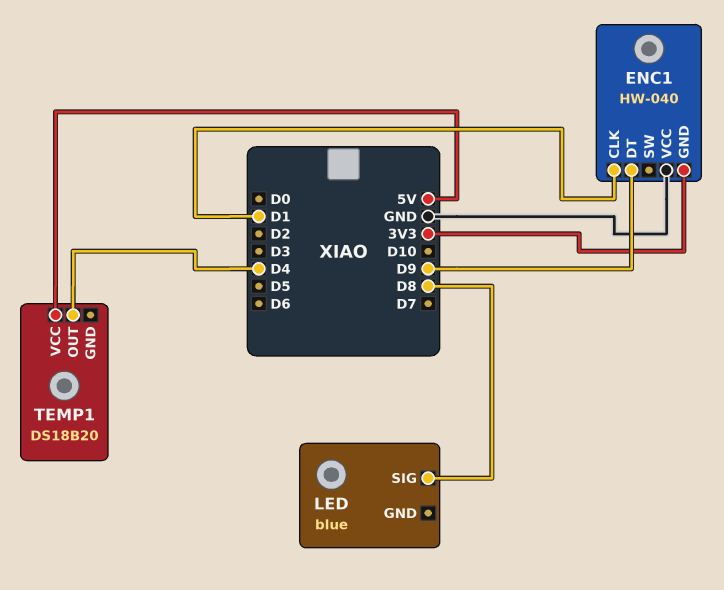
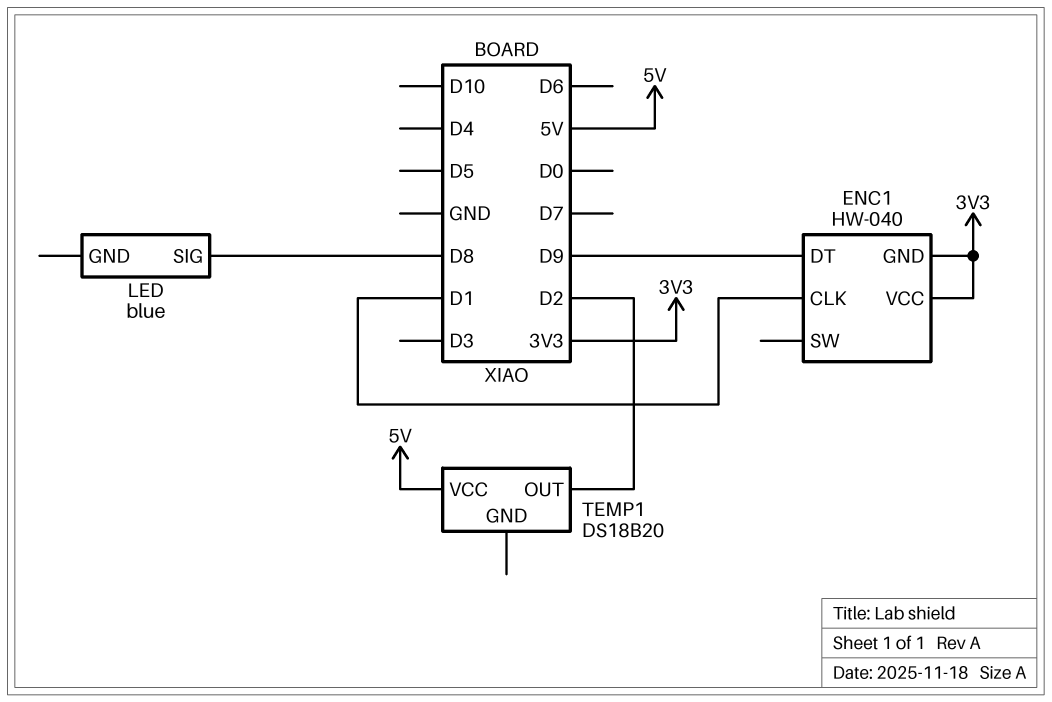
ENC1 pin VCC: GND -> 3V3
TEMP1 pin OUT: D4 -> D2

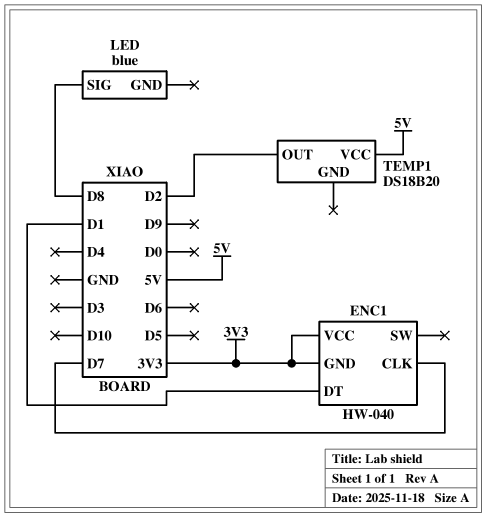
ENC1 pin CLK: D1 -> D7
ENC1 pin DT: D9 -> D1

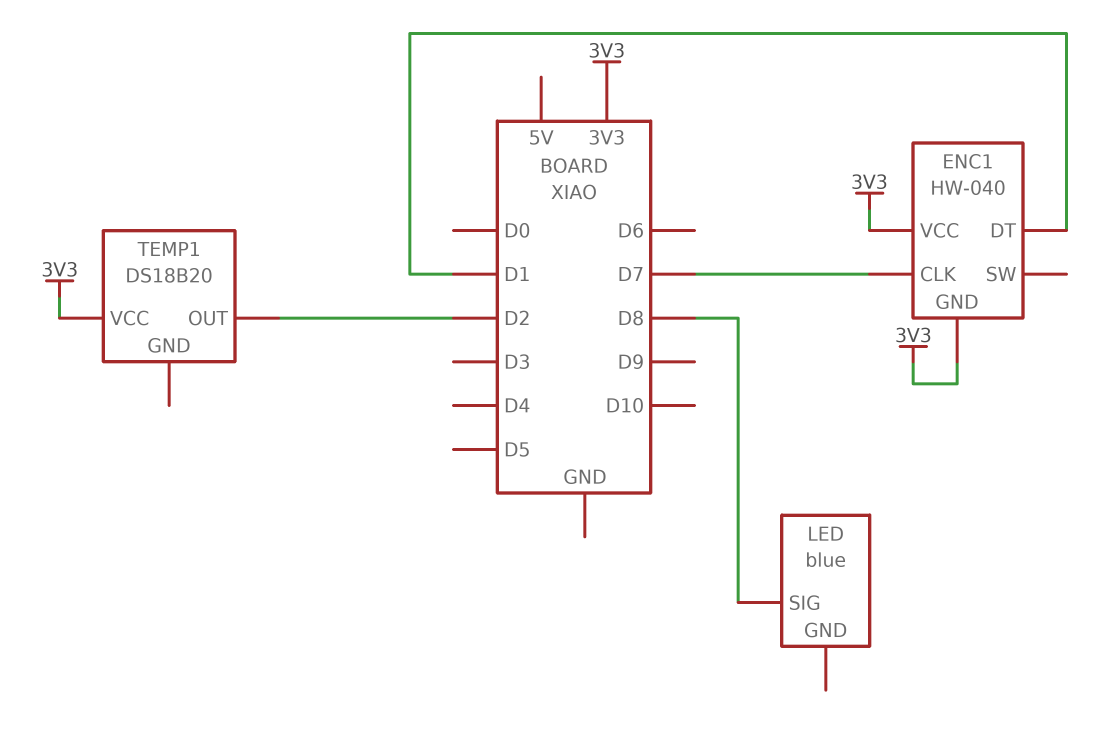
TEMP1 pin VCC: 5V -> 3V3

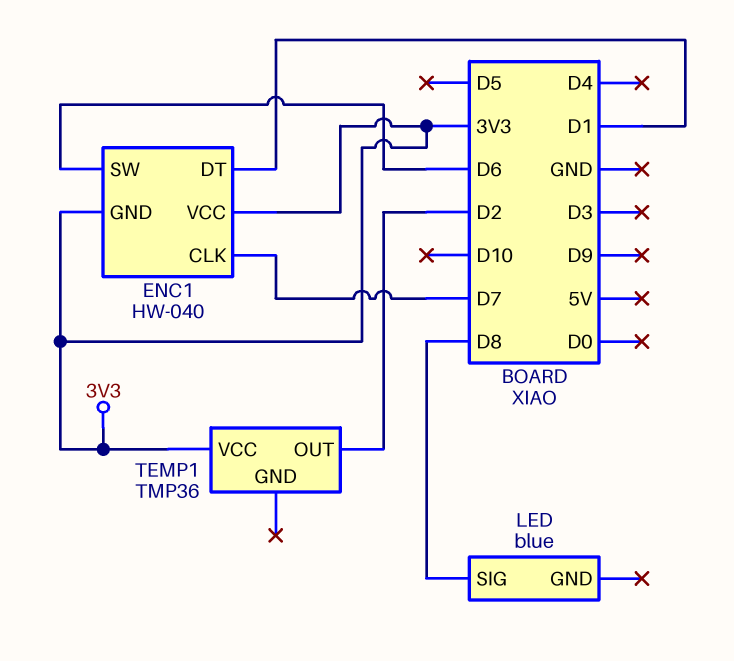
ENC1 pin SW: none -> D6
TEMP1: DS18B20 -> TMP36

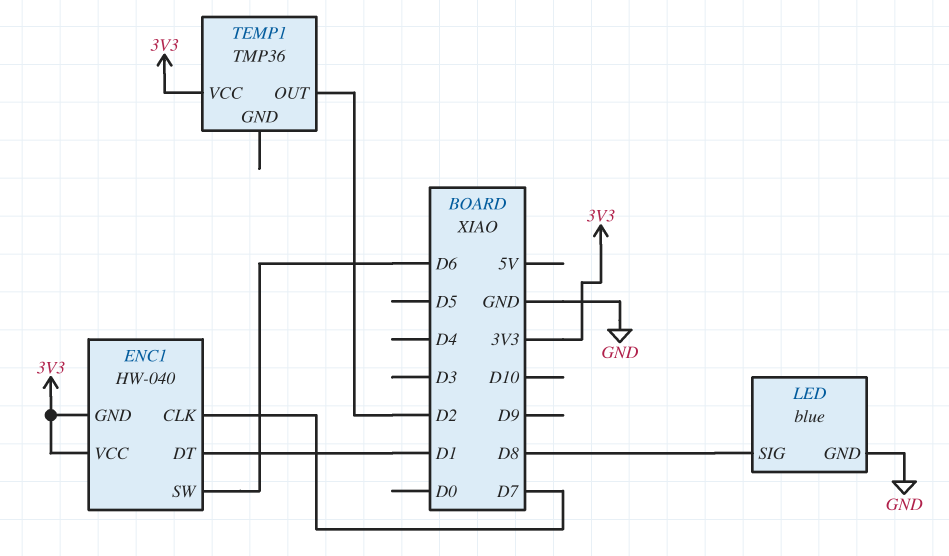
LED pin GND: none -> GND

